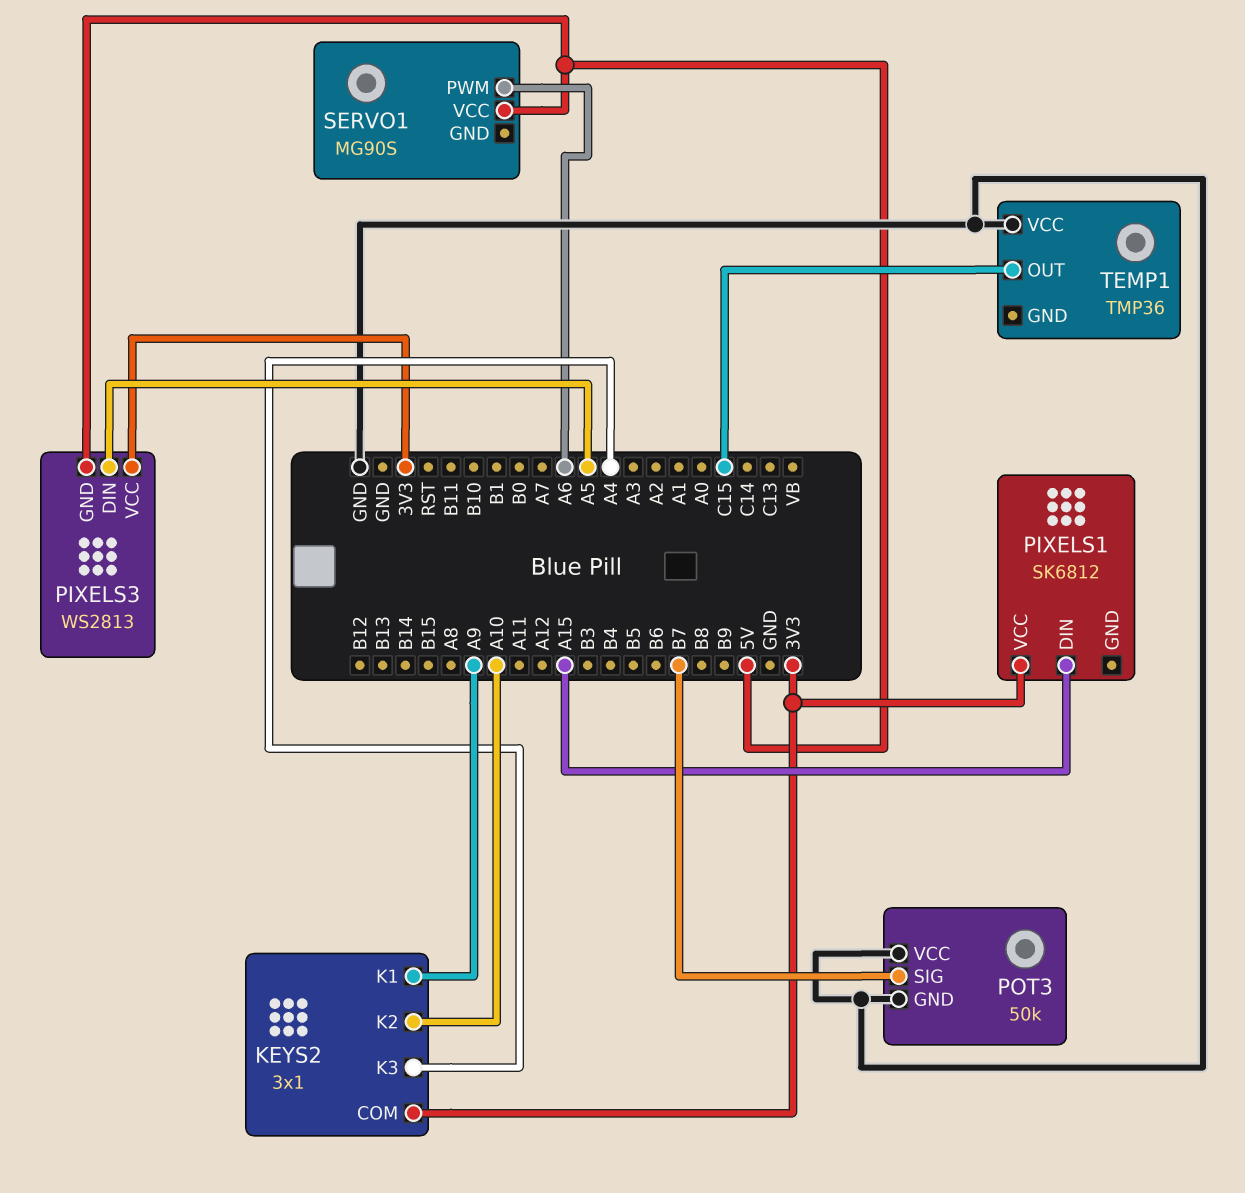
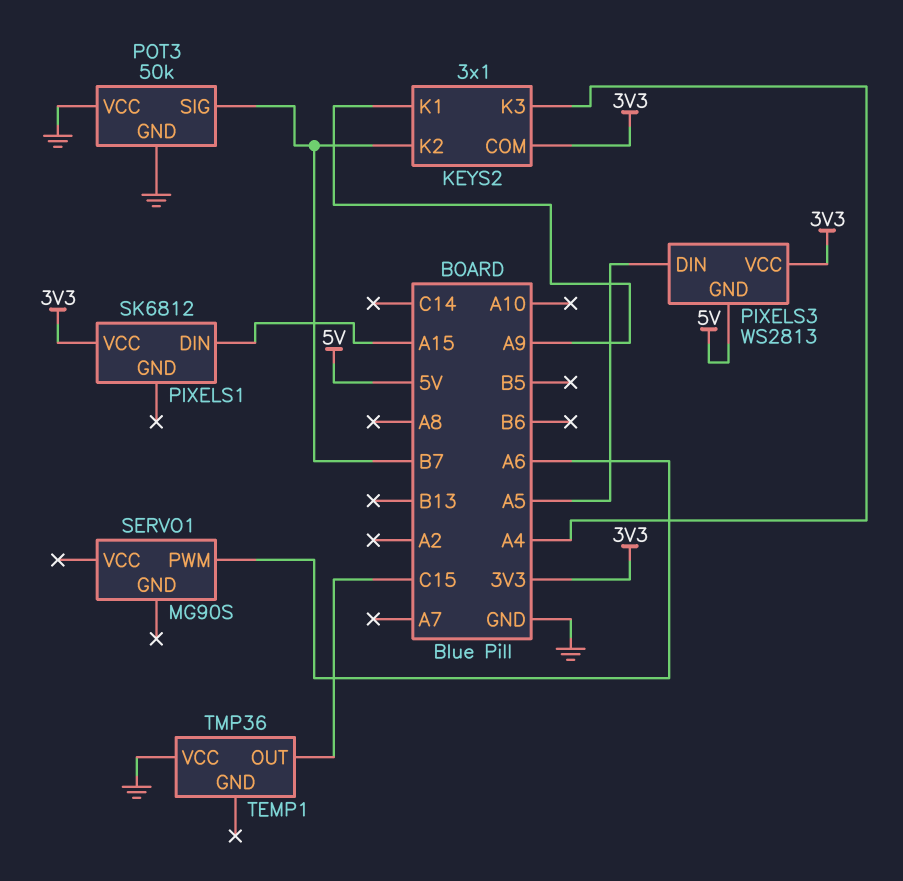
KEYS2 pin K2: A10 -> B7
SERVO1 pin VCC: 5V -> none

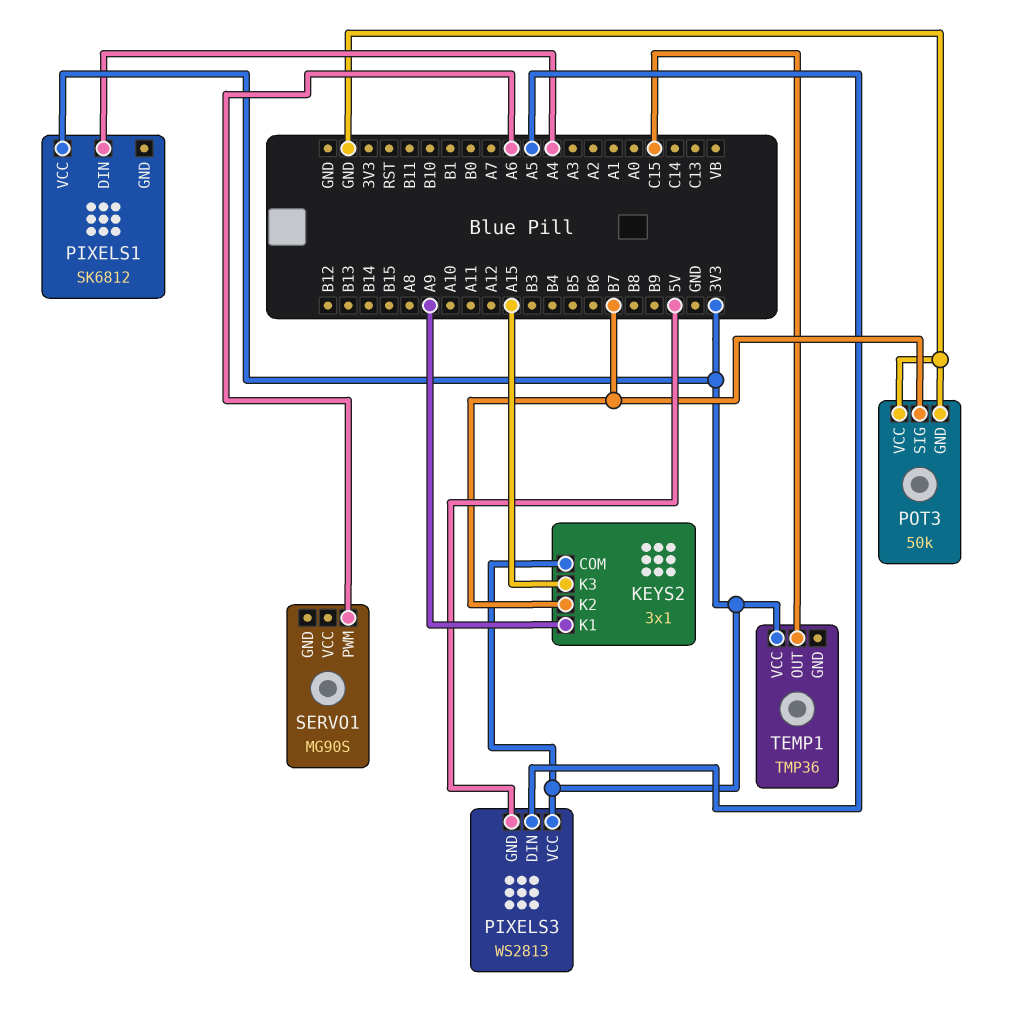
KEYS2 pin K3: A4 -> A15
PIXELS1 pin DIN: A15 -> A4
TEMP1 pin VCC: GND -> 3V3

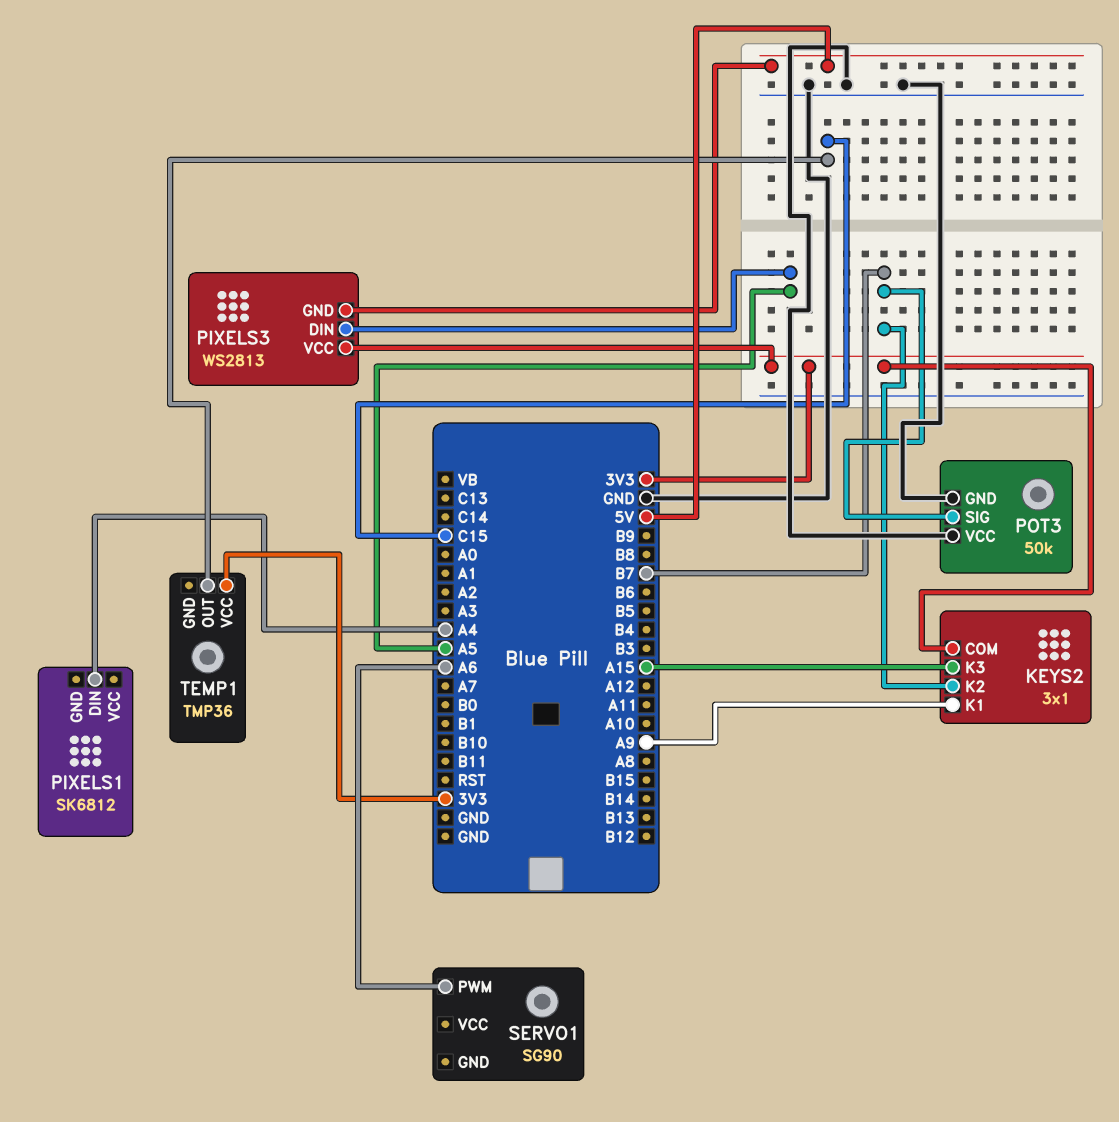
PIXELS1 pin VCC: 3V3 -> none
SERVO1: MG90S -> SG90

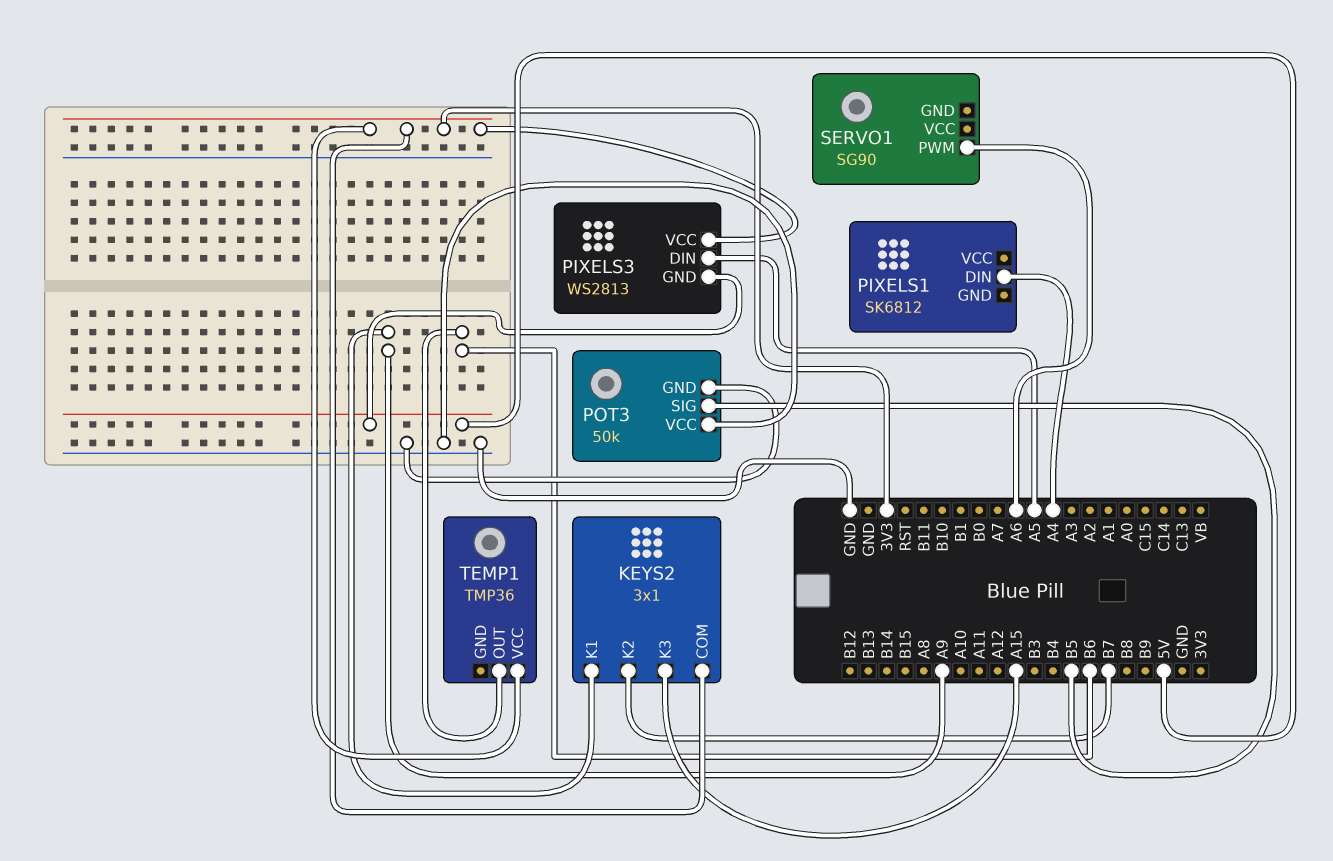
POT3 pin SIG: B7 -> B5
TEMP1 pin OUT: C15 -> B6

